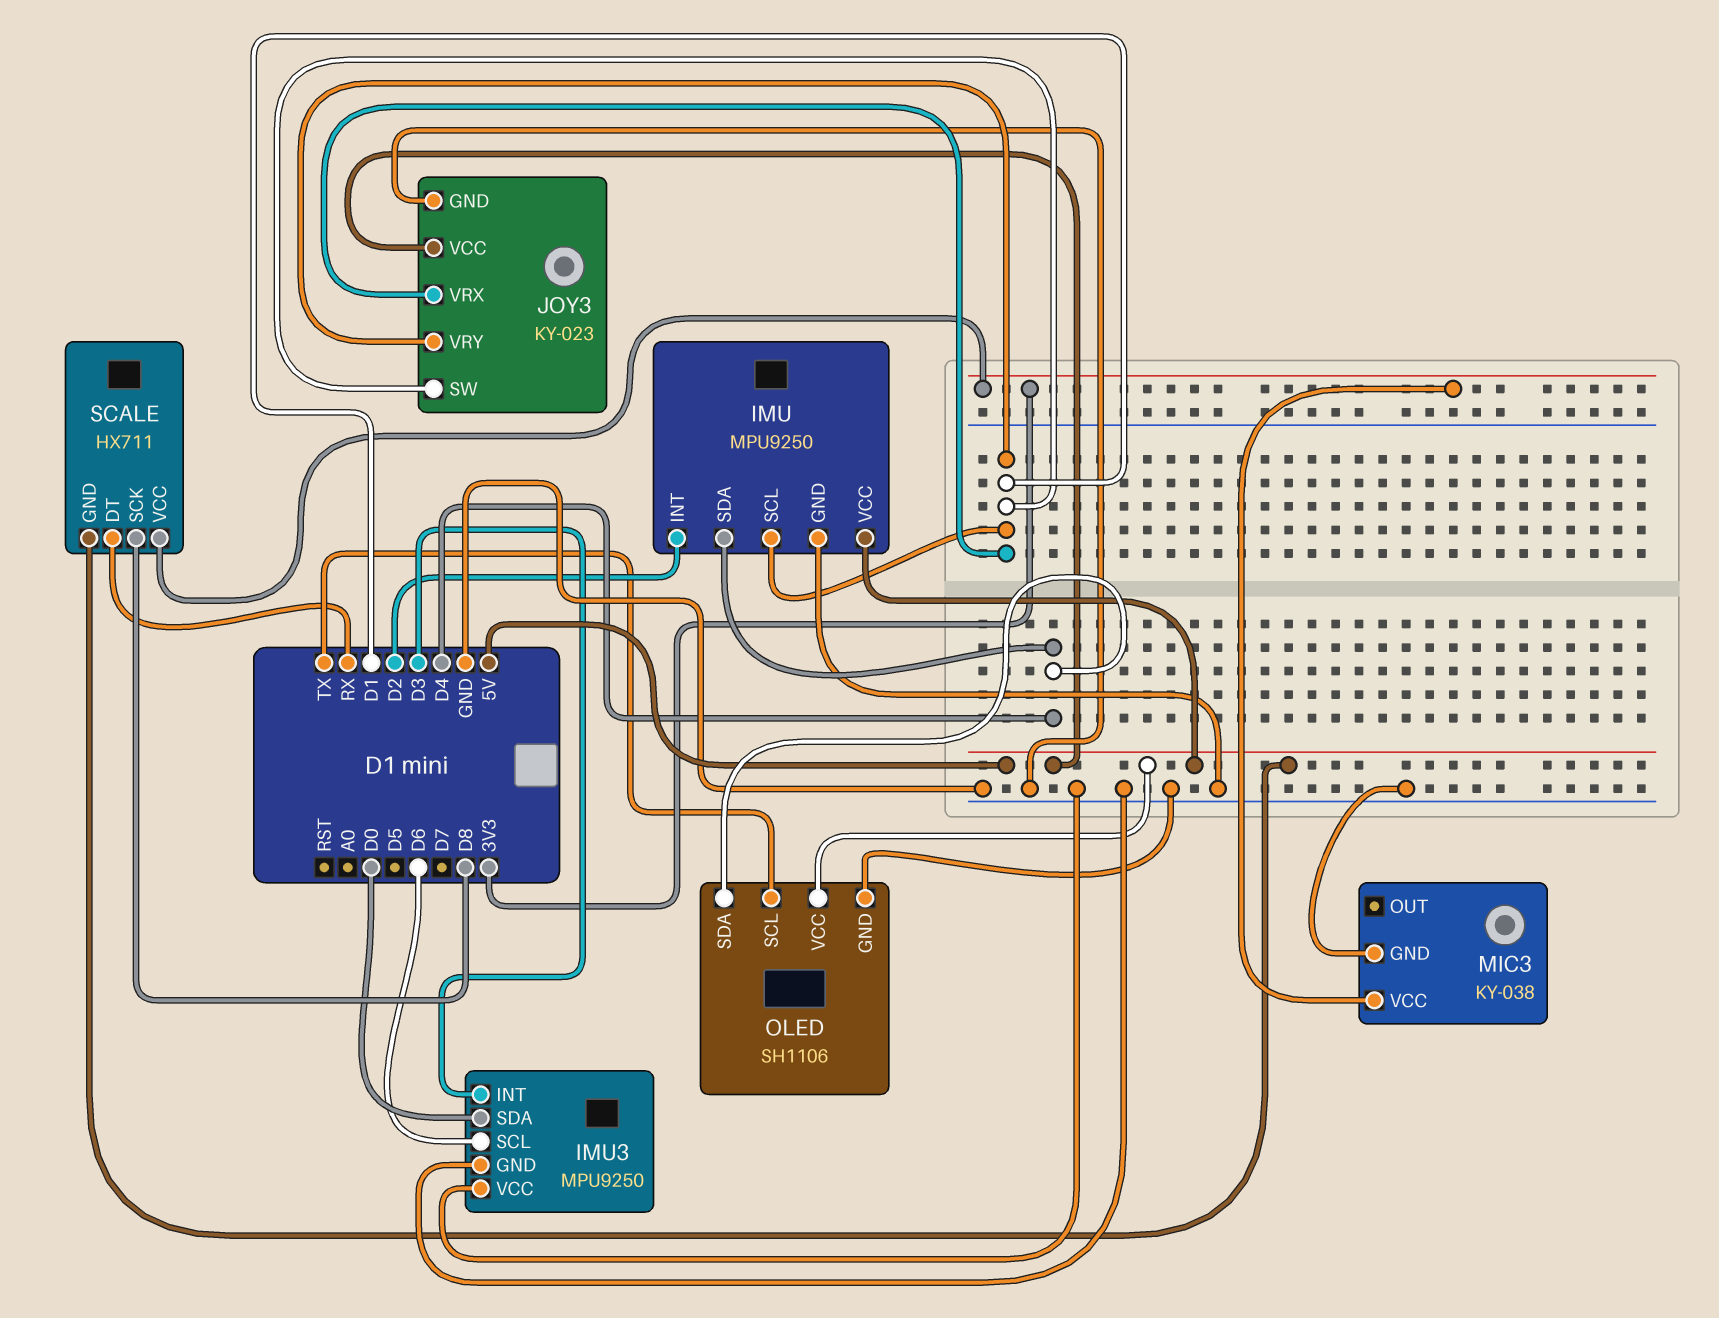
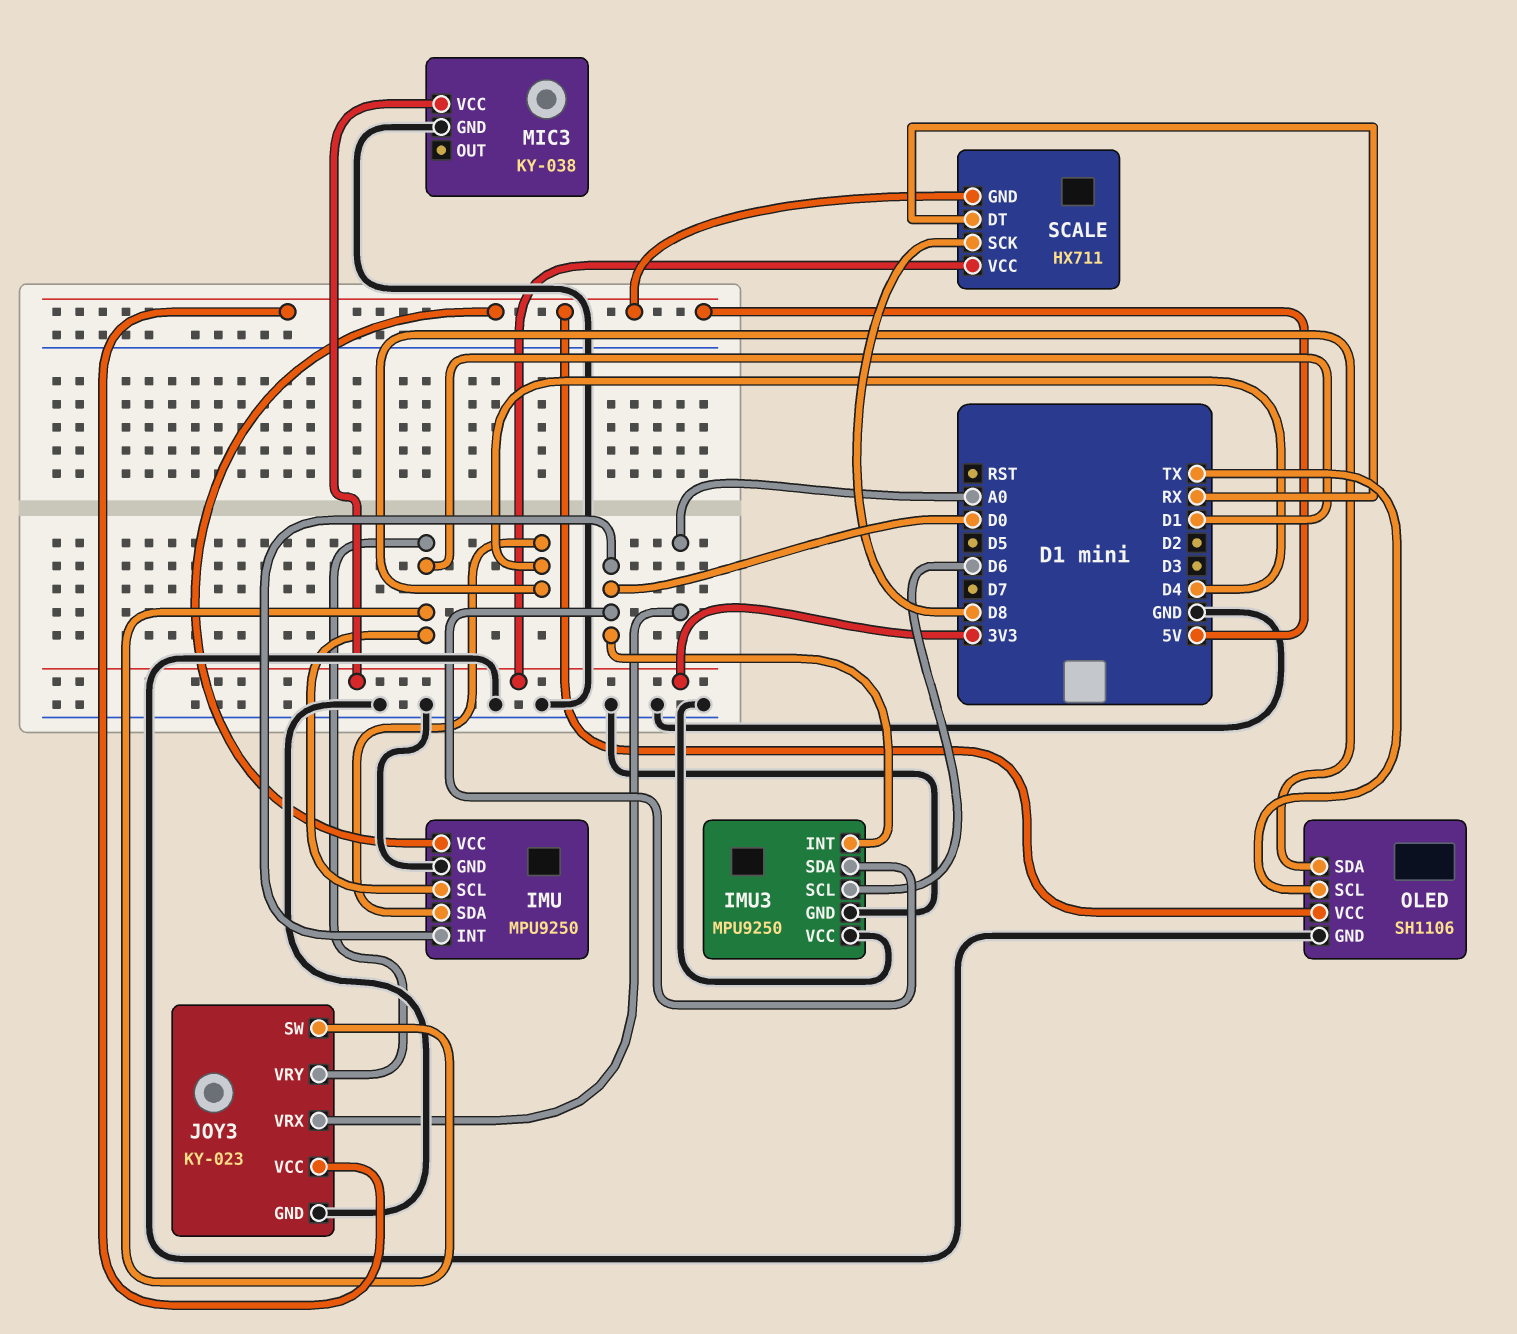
IMU pin INT: D2 -> D0
IMU3 pin INT: D3 -> D0
JOY3 pin VRX: D1 -> A0

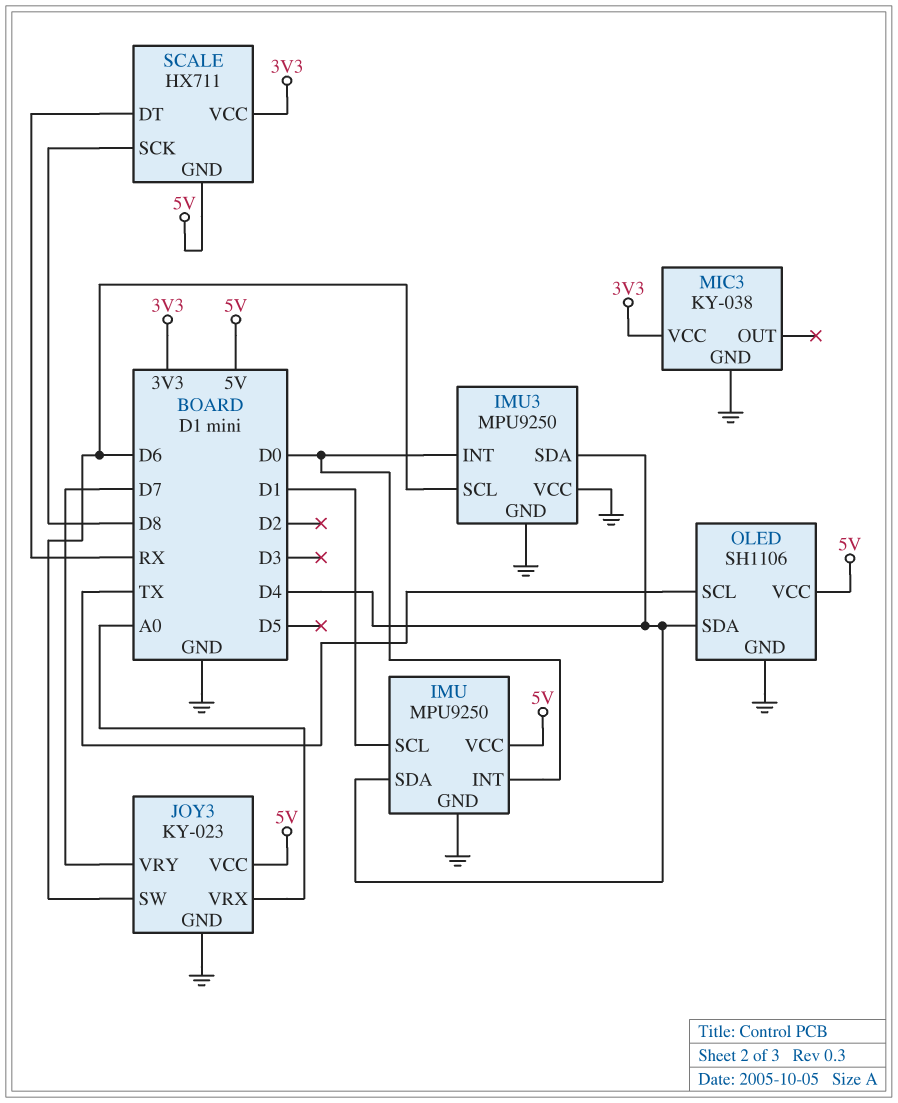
IMU3 pin SDA: D0 -> D4
JOY3 pin SW: D1 -> D6
JOY3 pin VRY: D1 -> D7

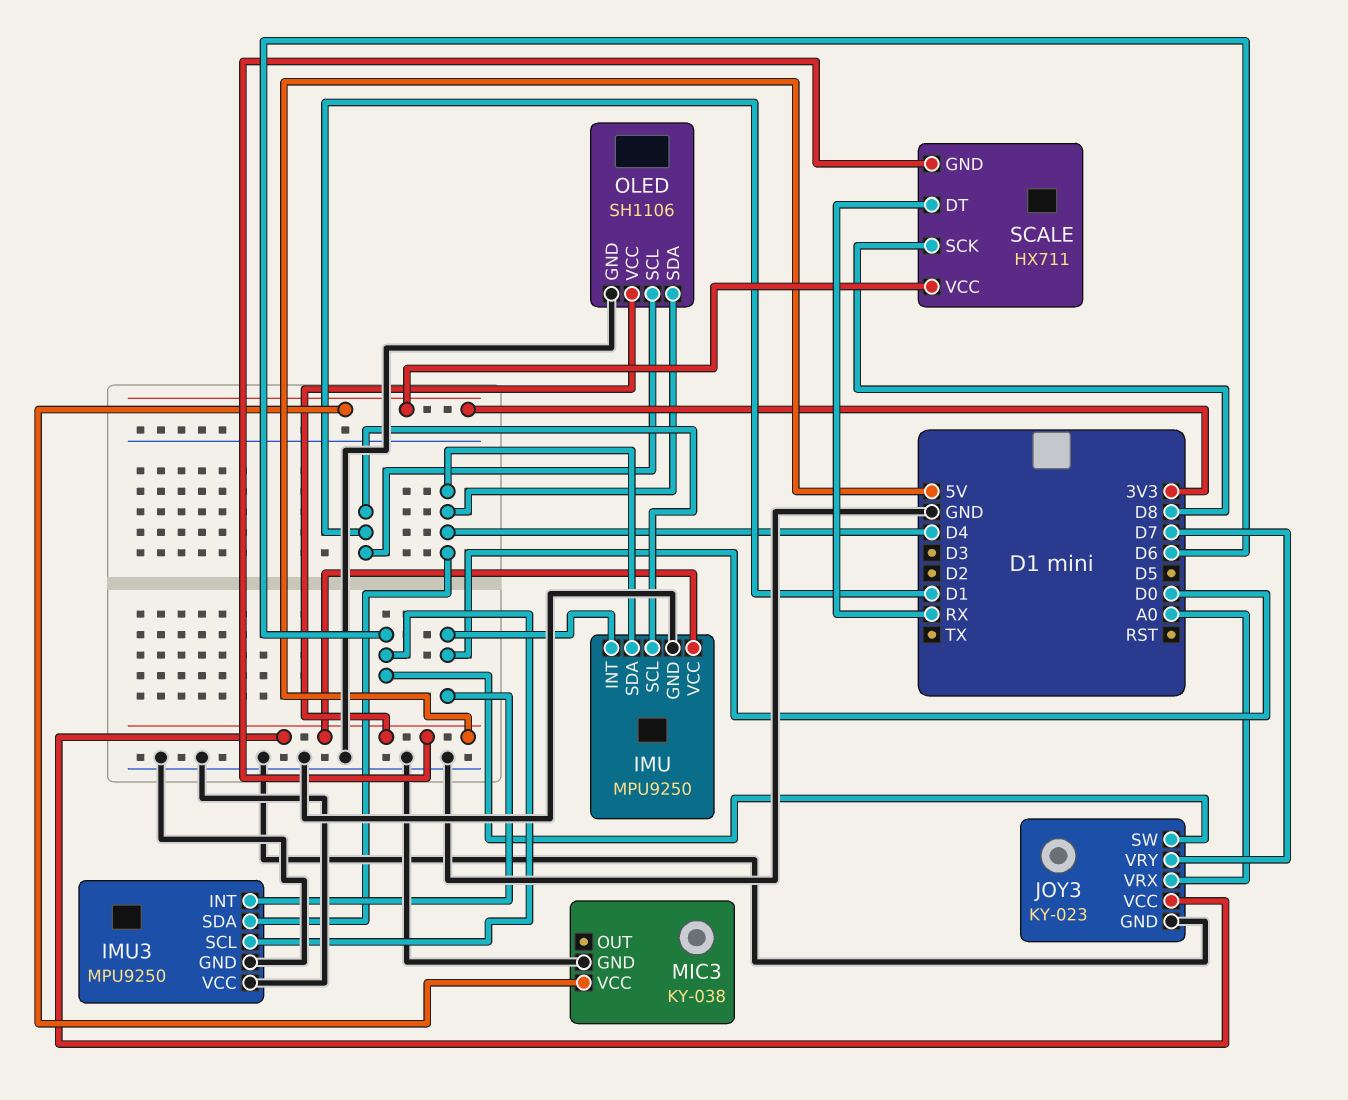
OLED pin SCL: TX -> D1

